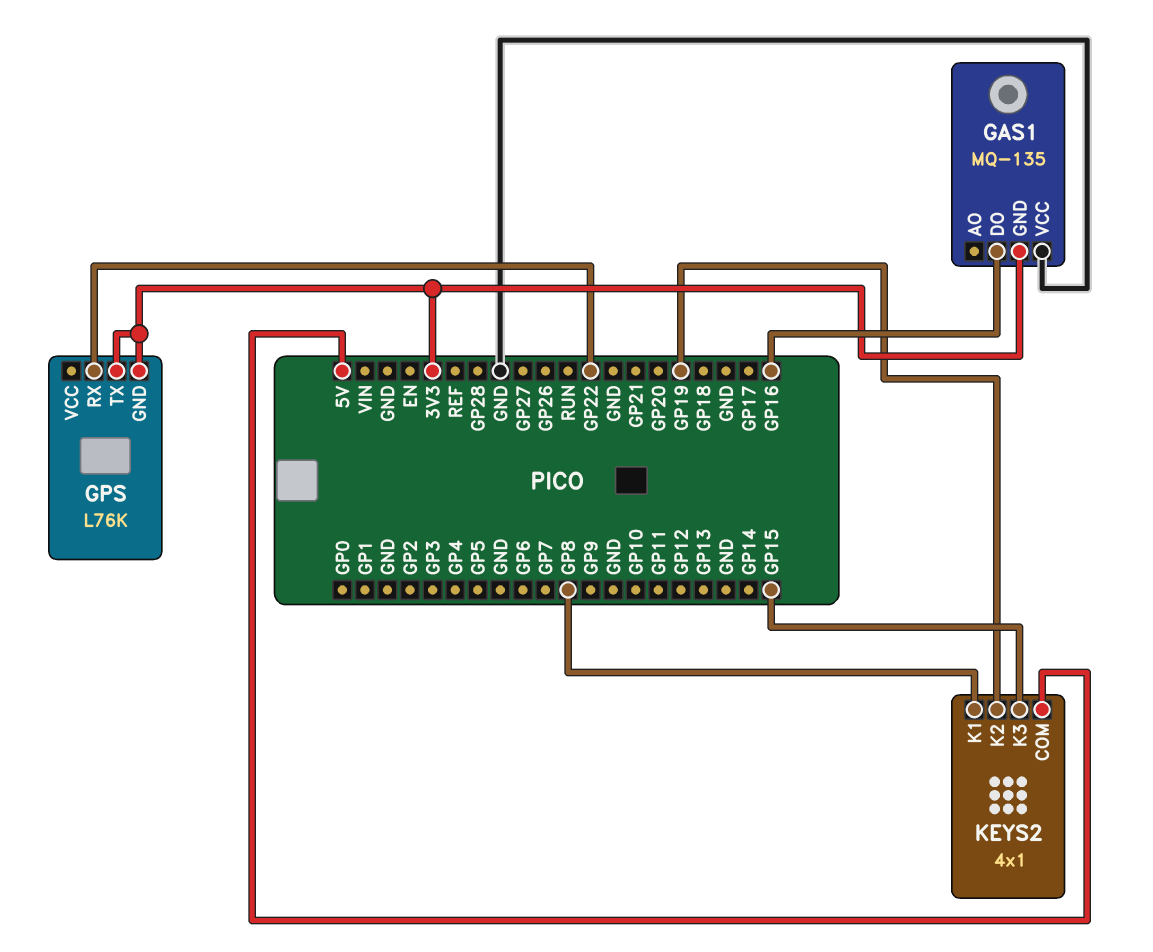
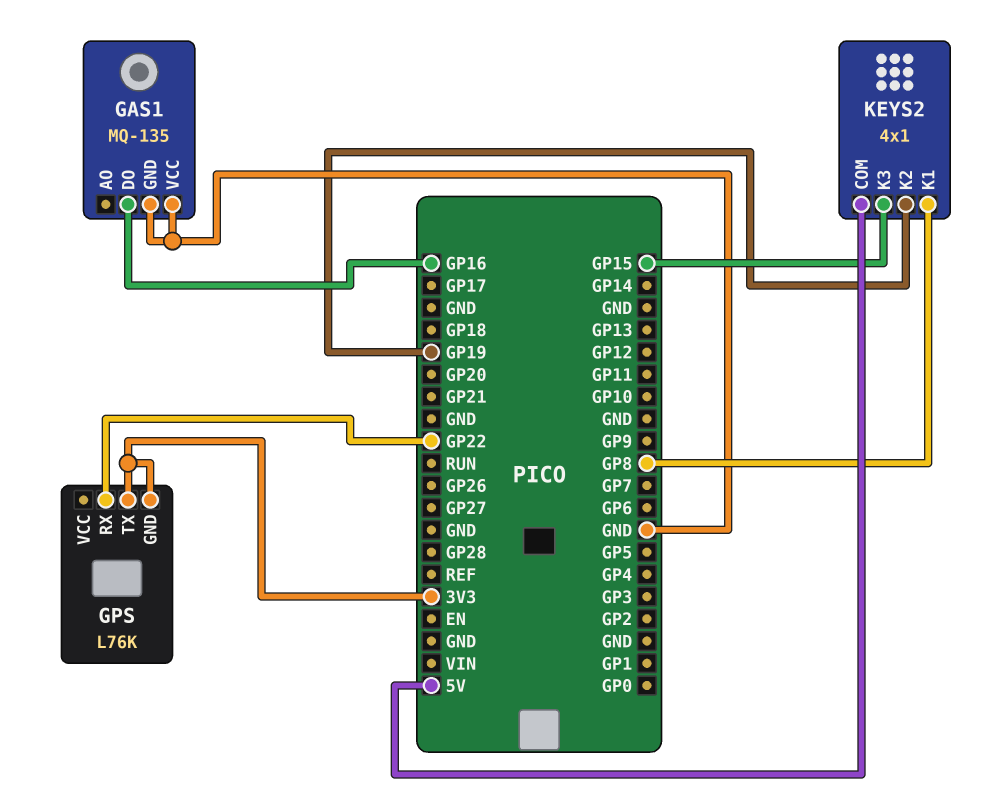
GAS1 pin GND: 3V3 -> GND

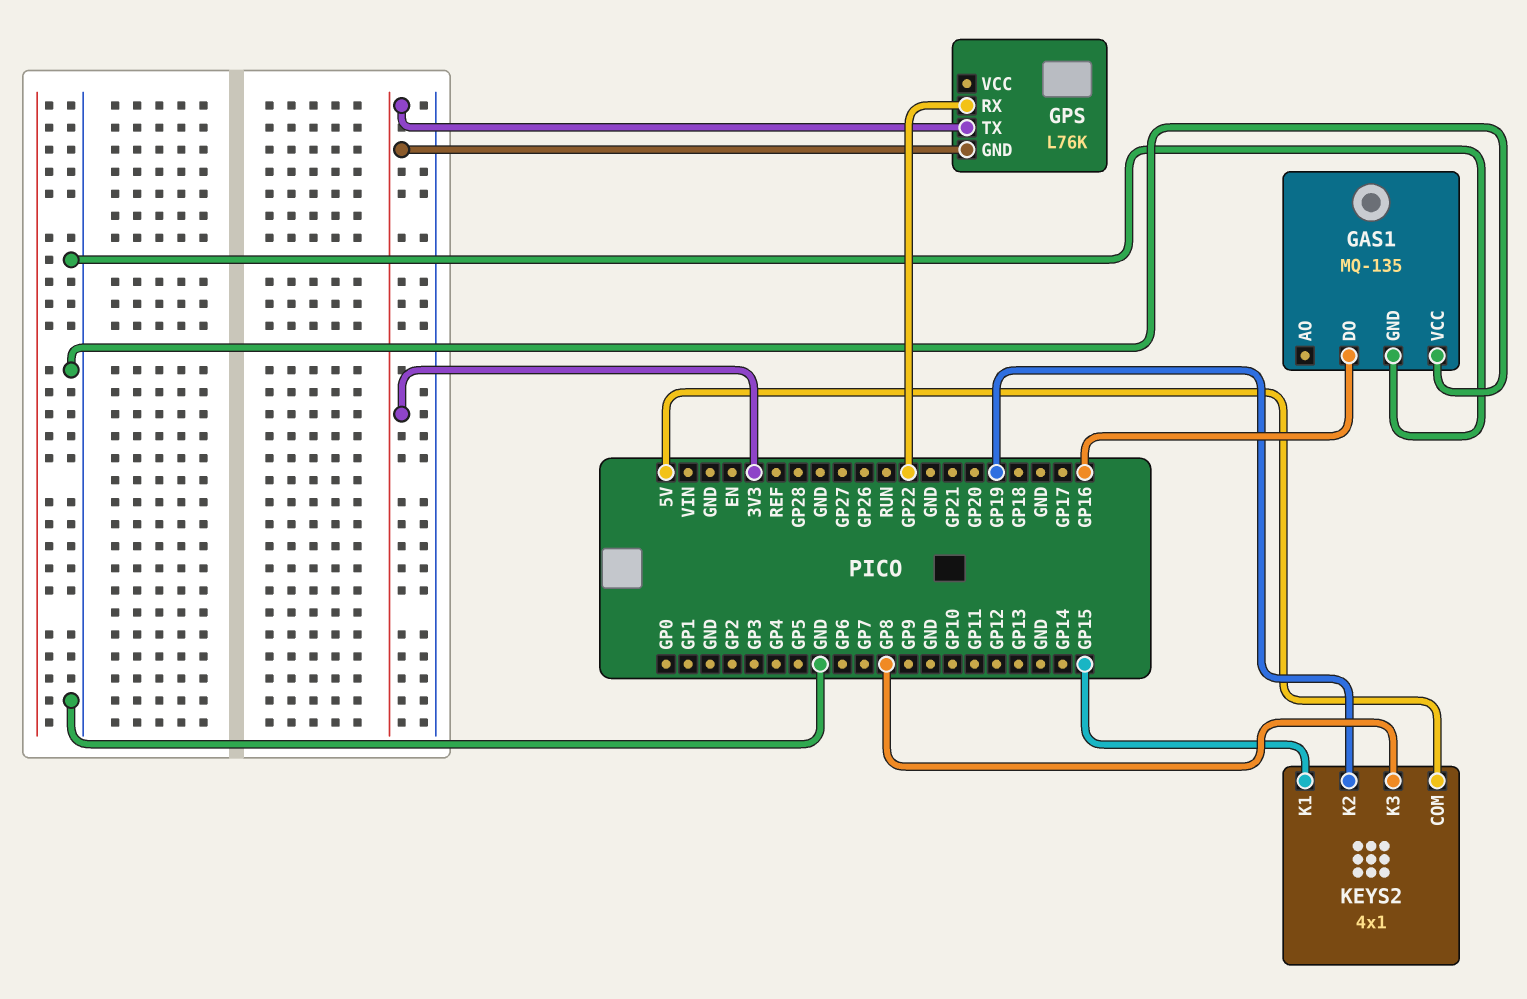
KEYS2 pin K1: GP8 -> GP15
KEYS2 pin K3: GP15 -> GP8

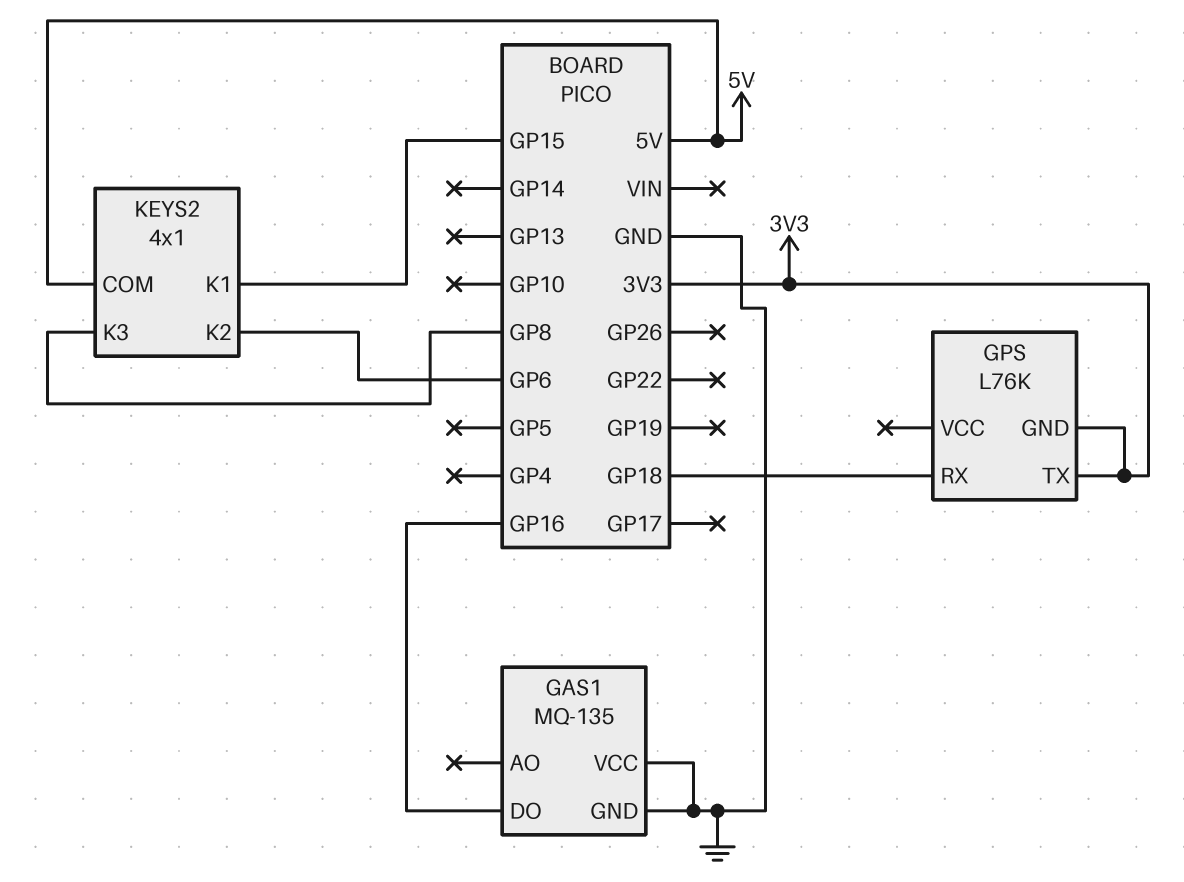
GPS pin RX: GP22 -> GP18
KEYS2 pin K2: GP19 -> GP6

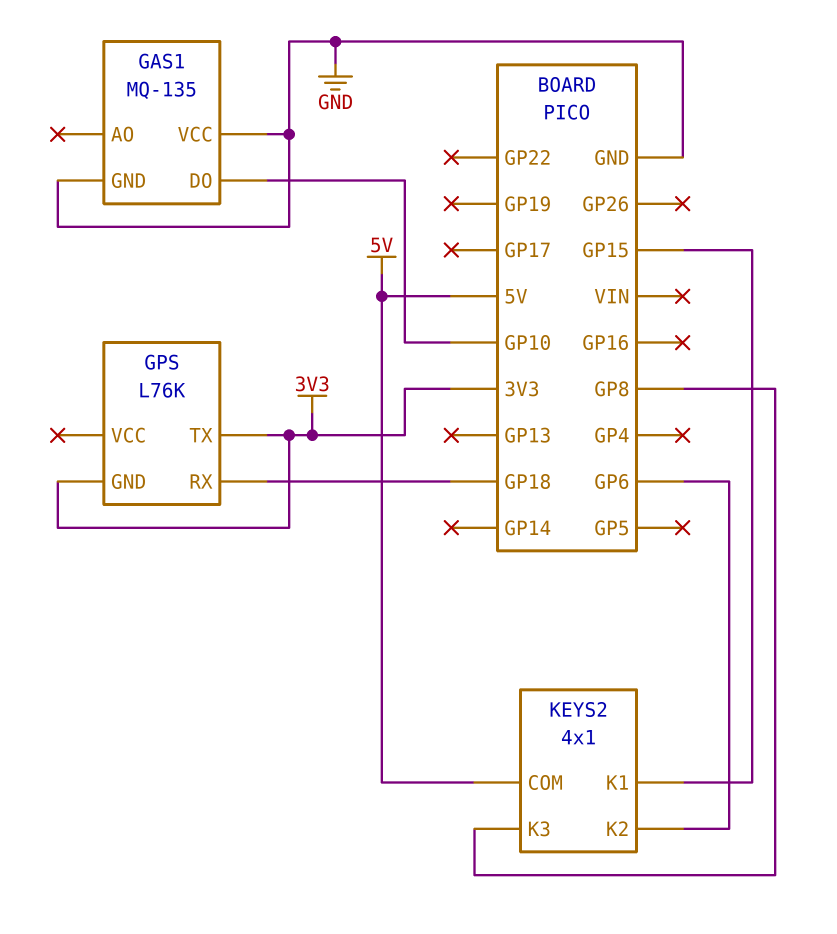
GAS1 pin DO: GP16 -> GP10

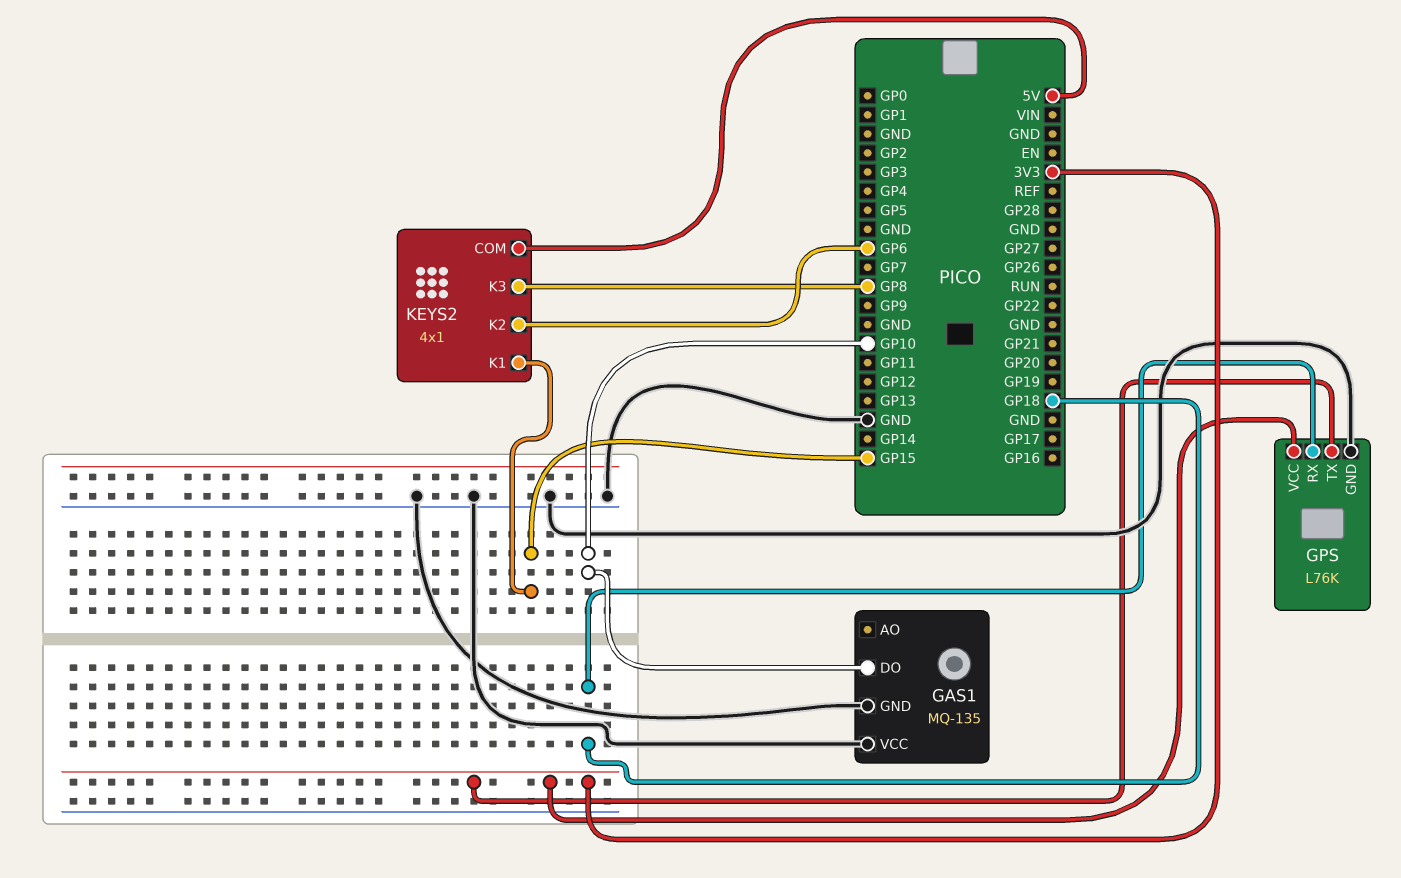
GPS pin GND: 3V3 -> GND
GPS pin VCC: none -> 3V3

